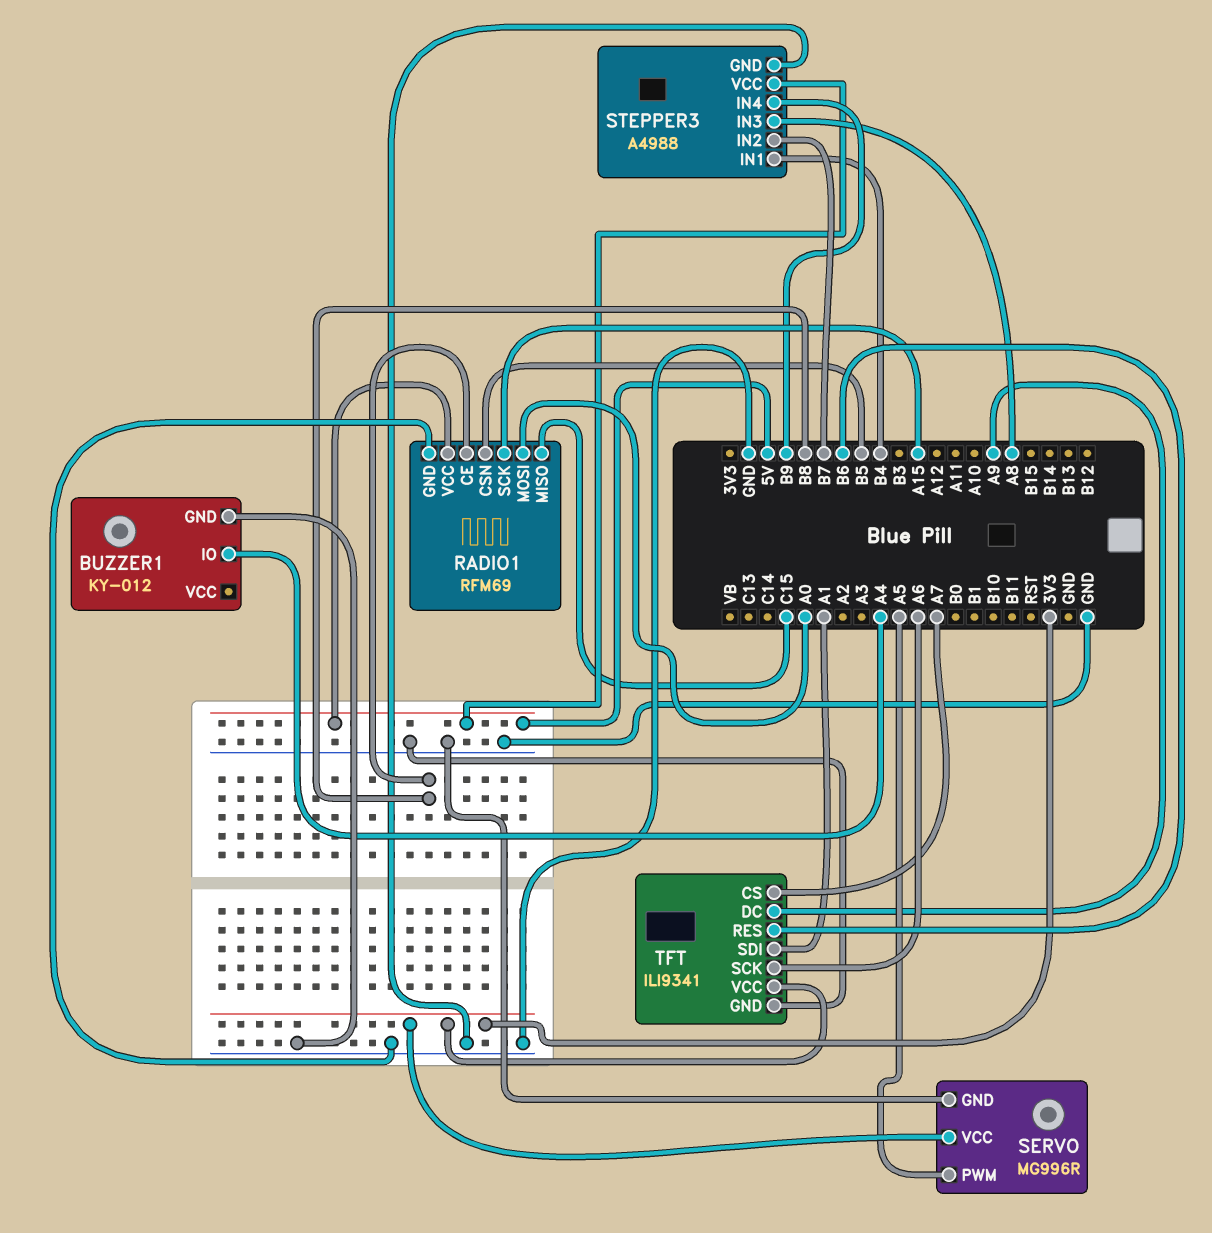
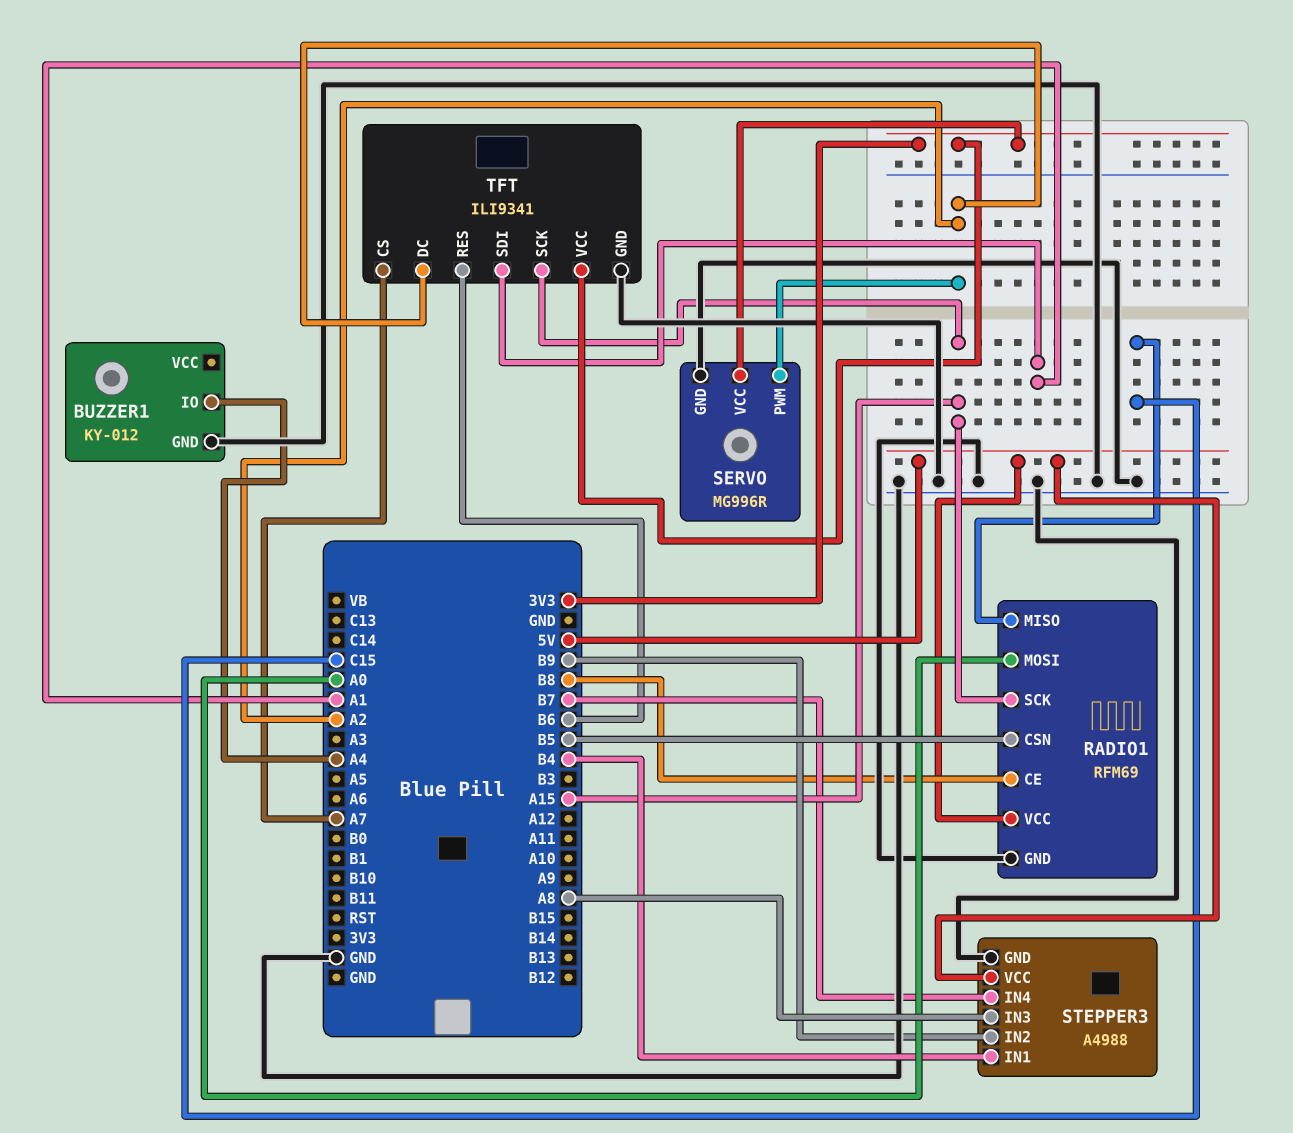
SERVO pin PWM: A5 -> A2
STEPPER3 pin IN2: B7 -> B9
STEPPER3 pin IN4: B9 -> B7
TFT pin DC: A9 -> A2
TFT pin SCK: A6 -> A15

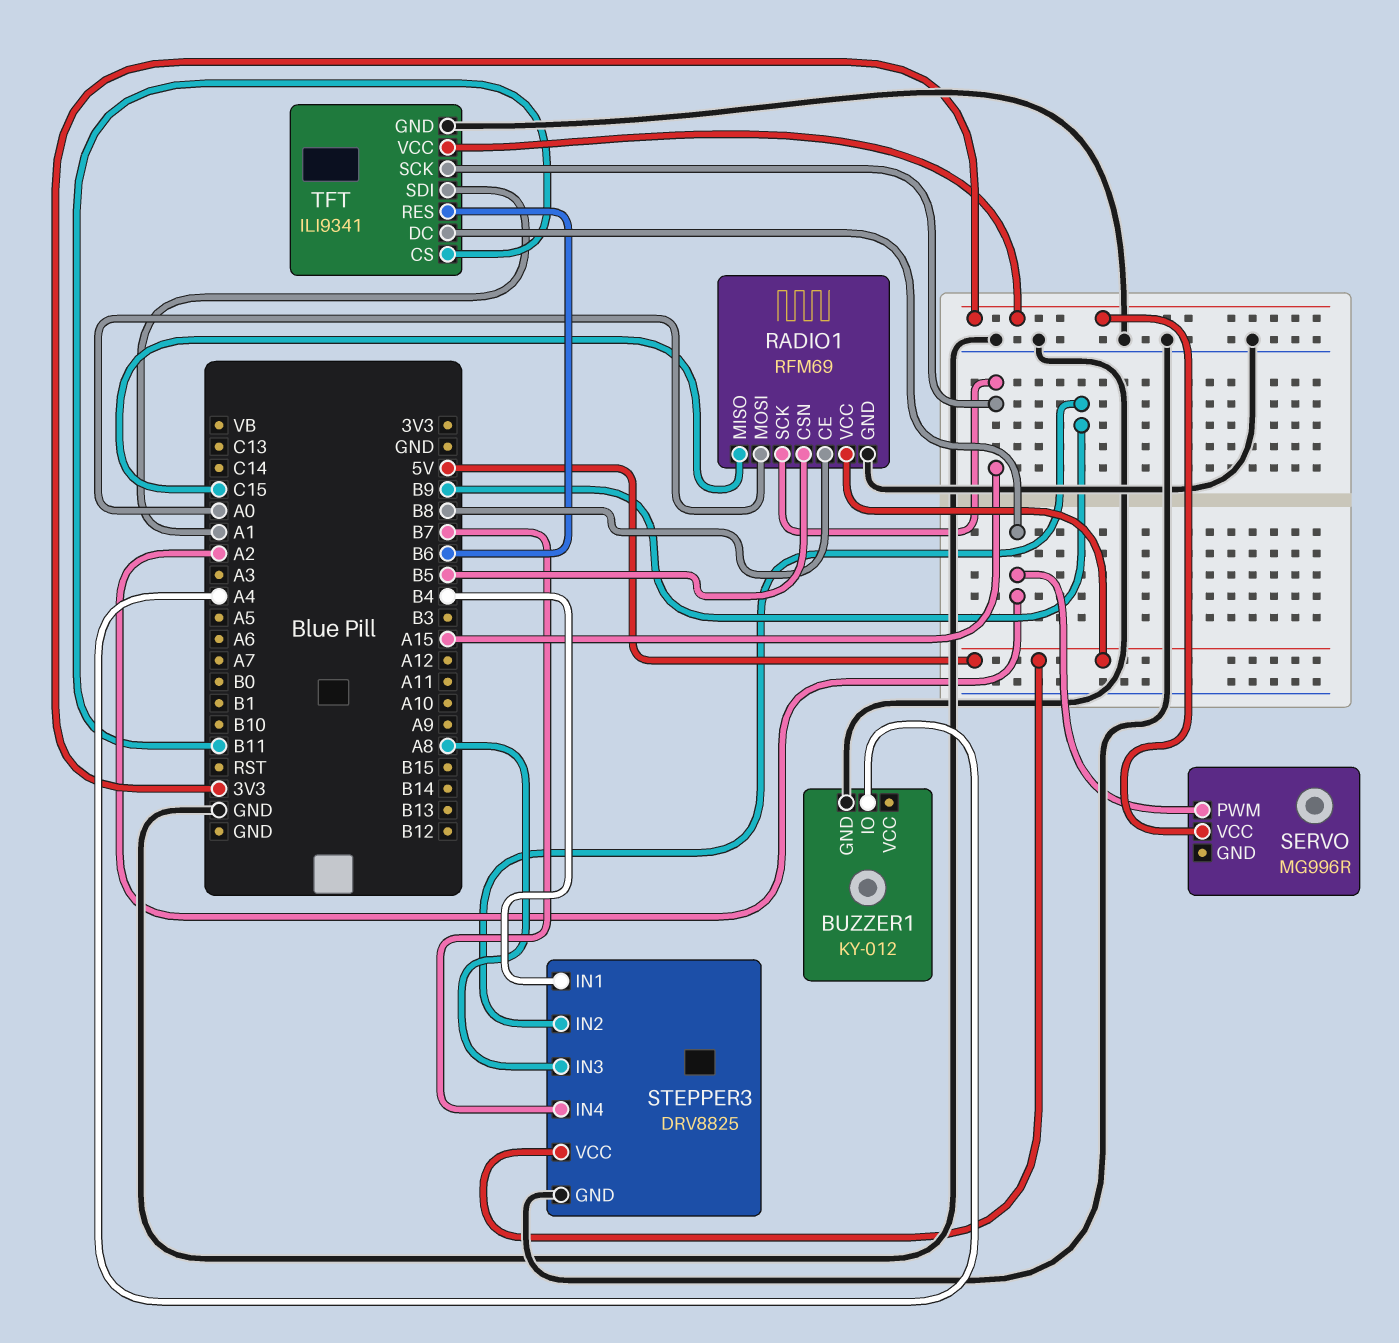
SERVO pin GND: GND -> none
STEPPER3: A4988 -> DRV8825
TFT pin CS: A7 -> B11

